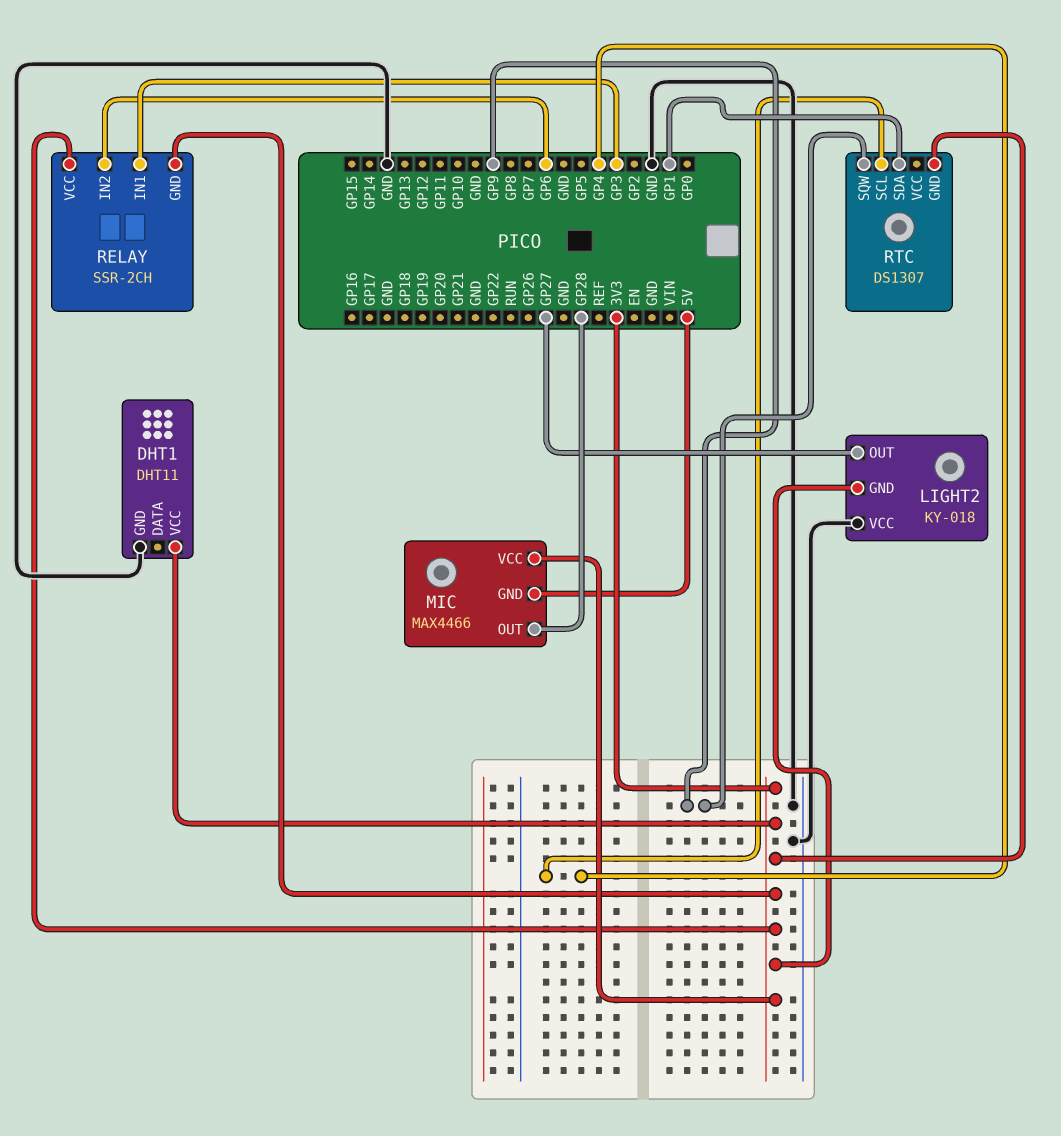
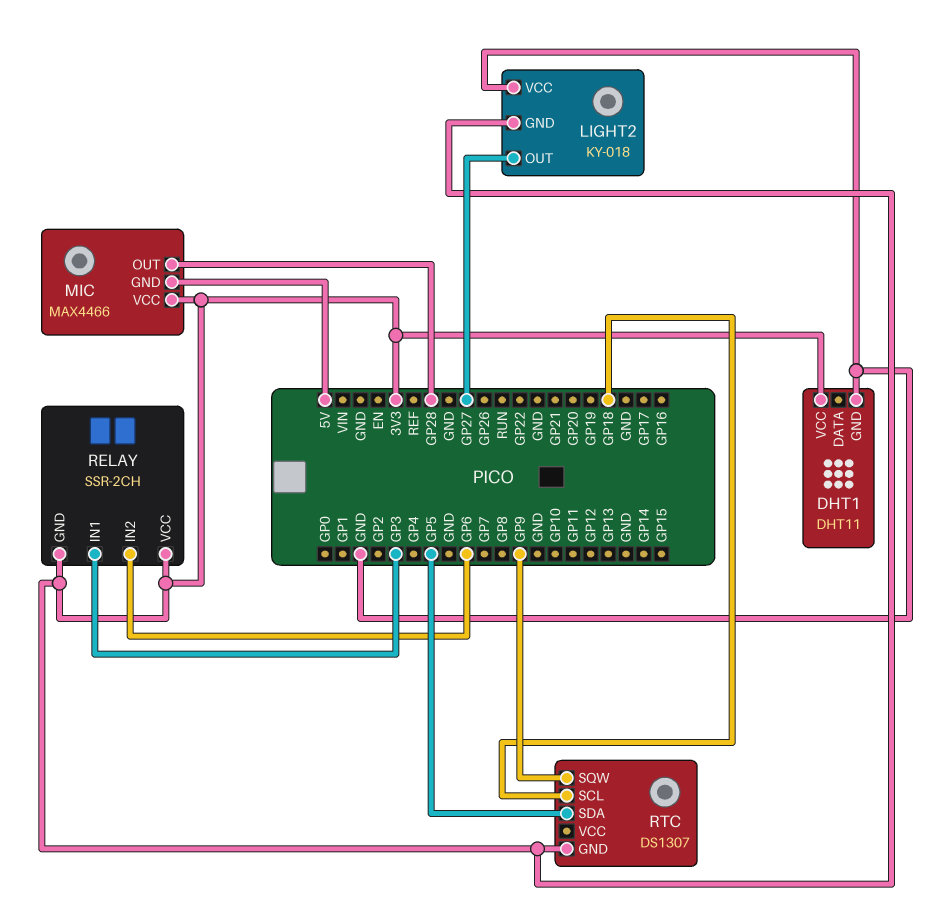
RTC pin SCL: GP4 -> GP18
RTC pin SDA: GP1 -> GP5

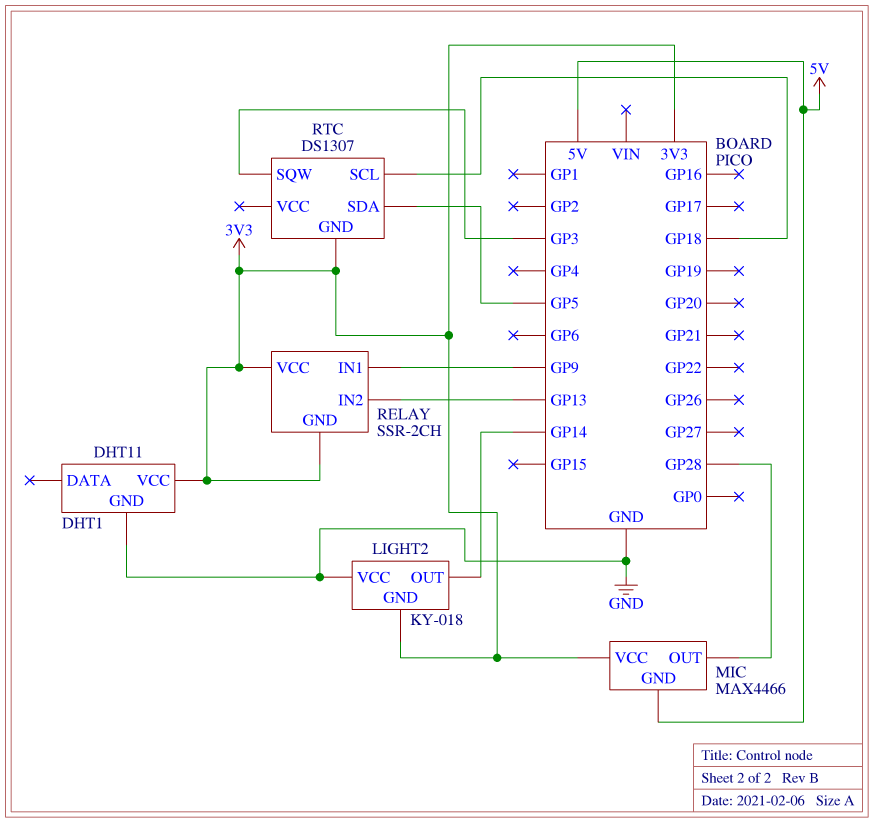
LIGHT2 pin OUT: GP27 -> GP14
RELAY pin IN1: GP3 -> GP9
RELAY pin IN2: GP6 -> GP13
RTC pin SQW: GP9 -> GP3

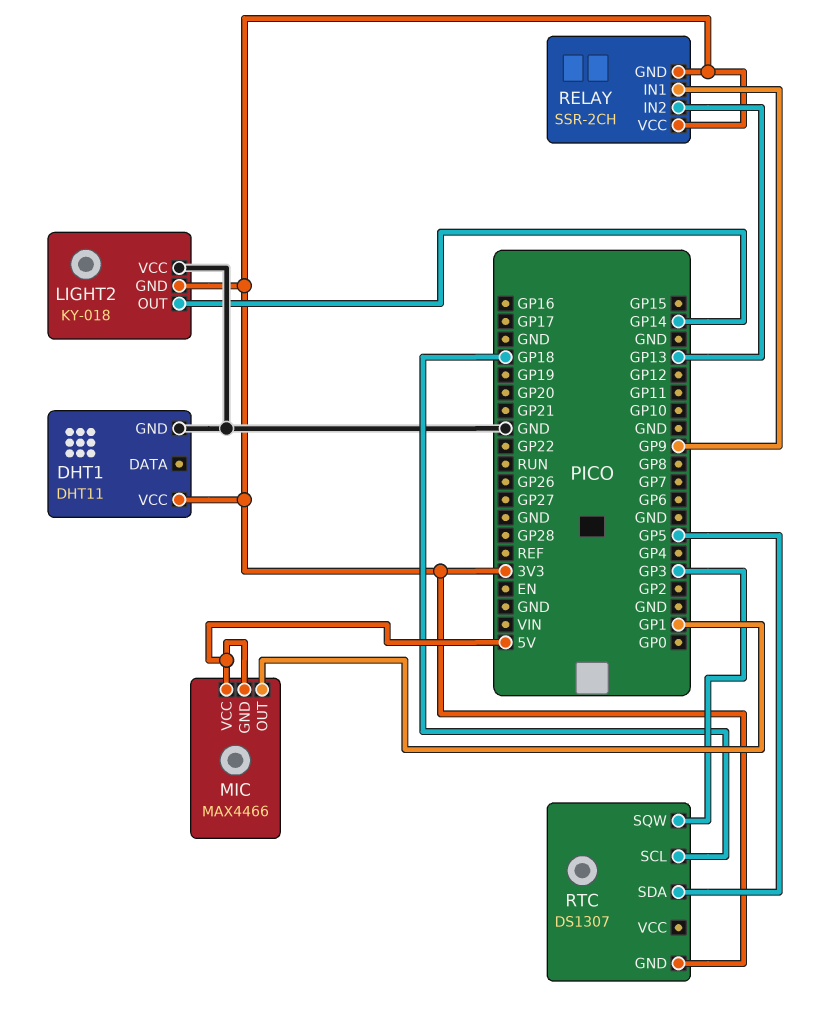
MIC pin OUT: GP28 -> GP1
MIC pin VCC: 3V3 -> 5V

